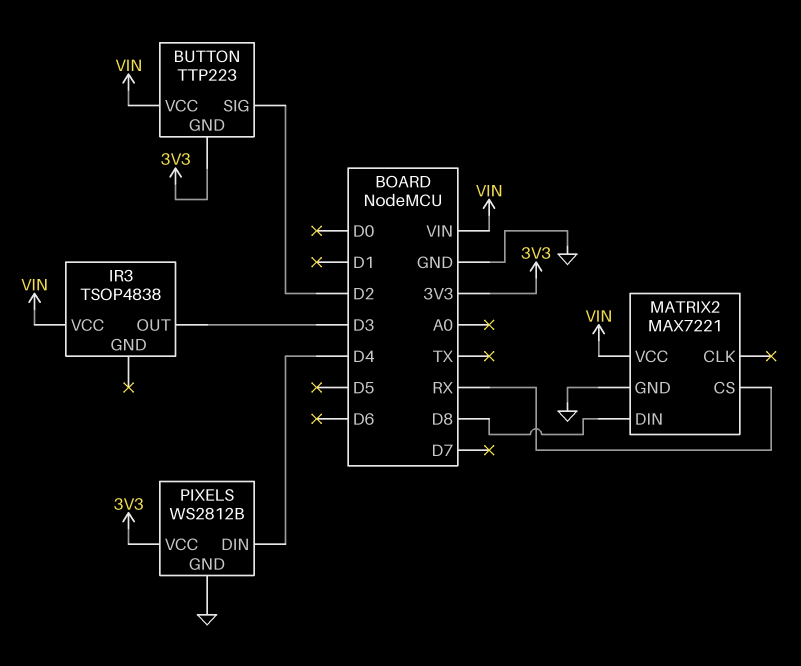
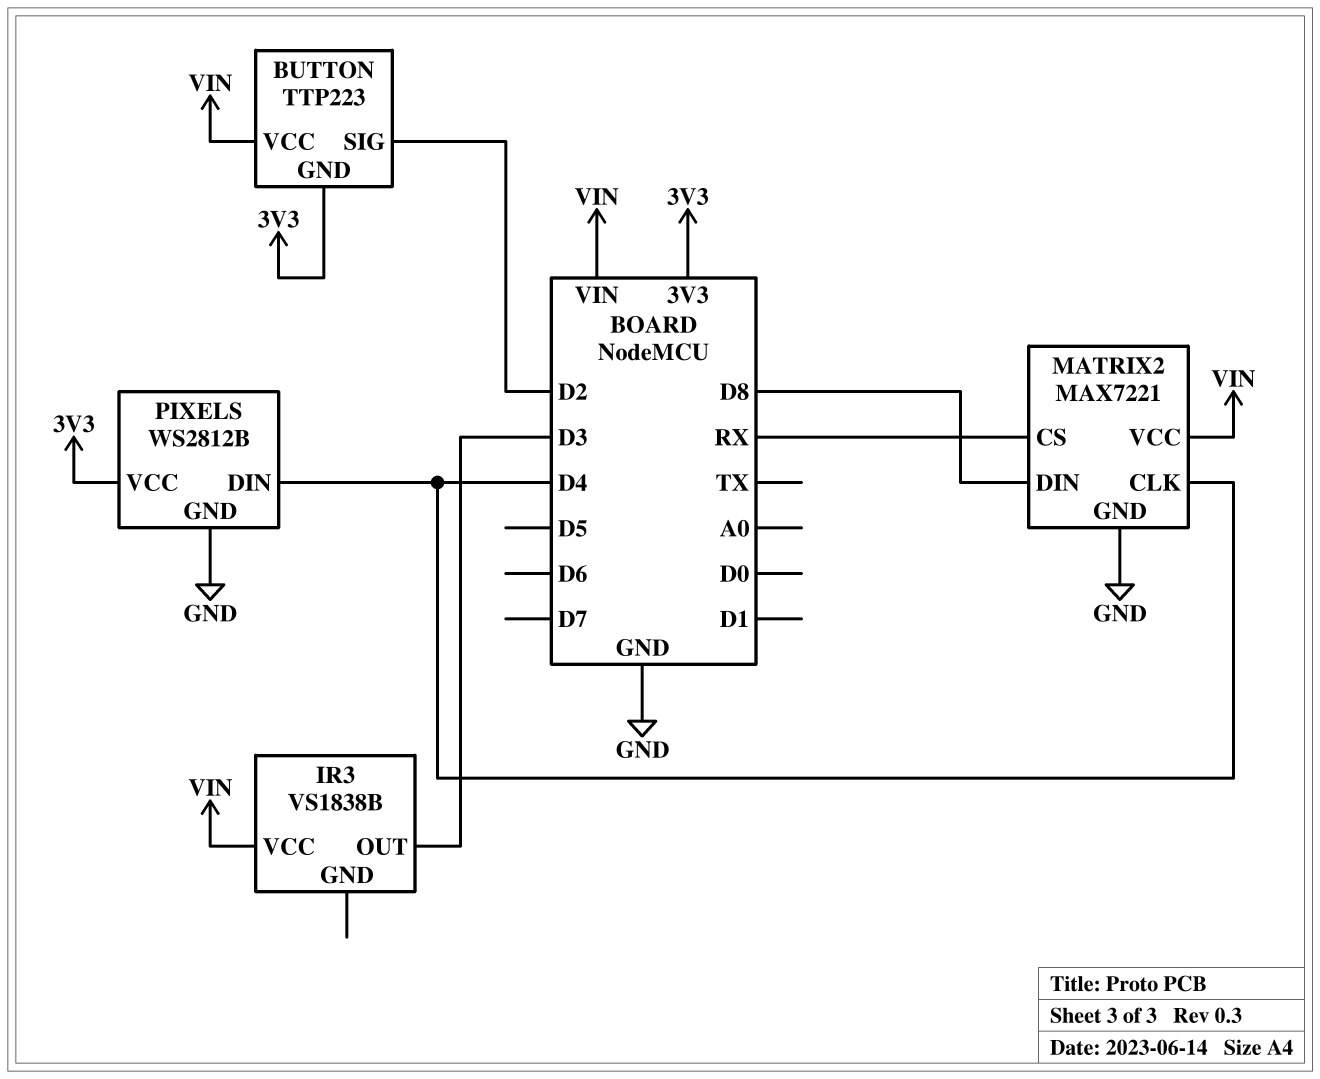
IR3: TSOP4838 -> VS1838B
MATRIX2 pin CLK: none -> D4

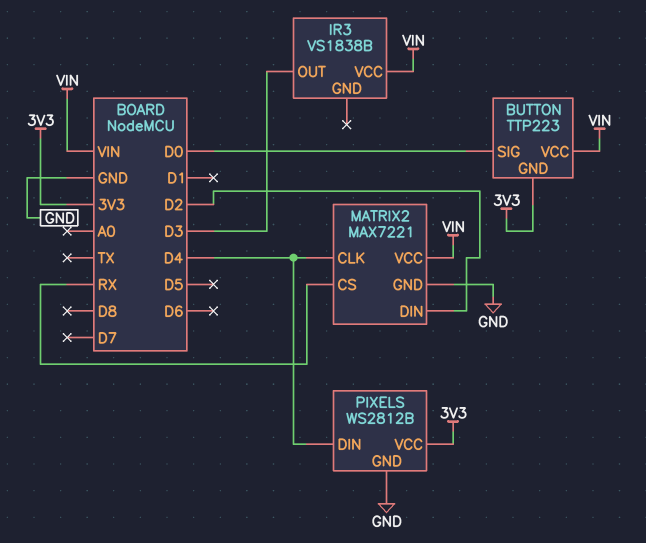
BUTTON pin SIG: D2 -> D0
MATRIX2 pin DIN: D8 -> D2

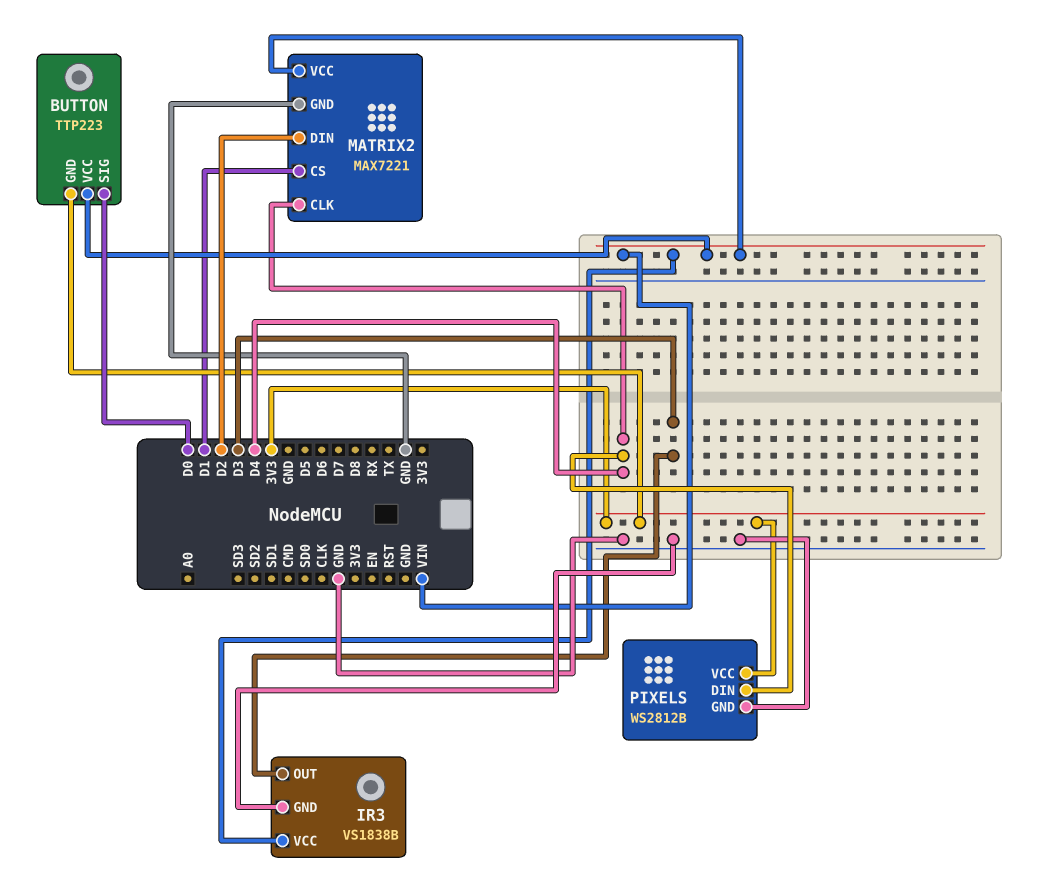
IR3 pin GND: none -> GND
MATRIX2 pin CS: RX -> D1

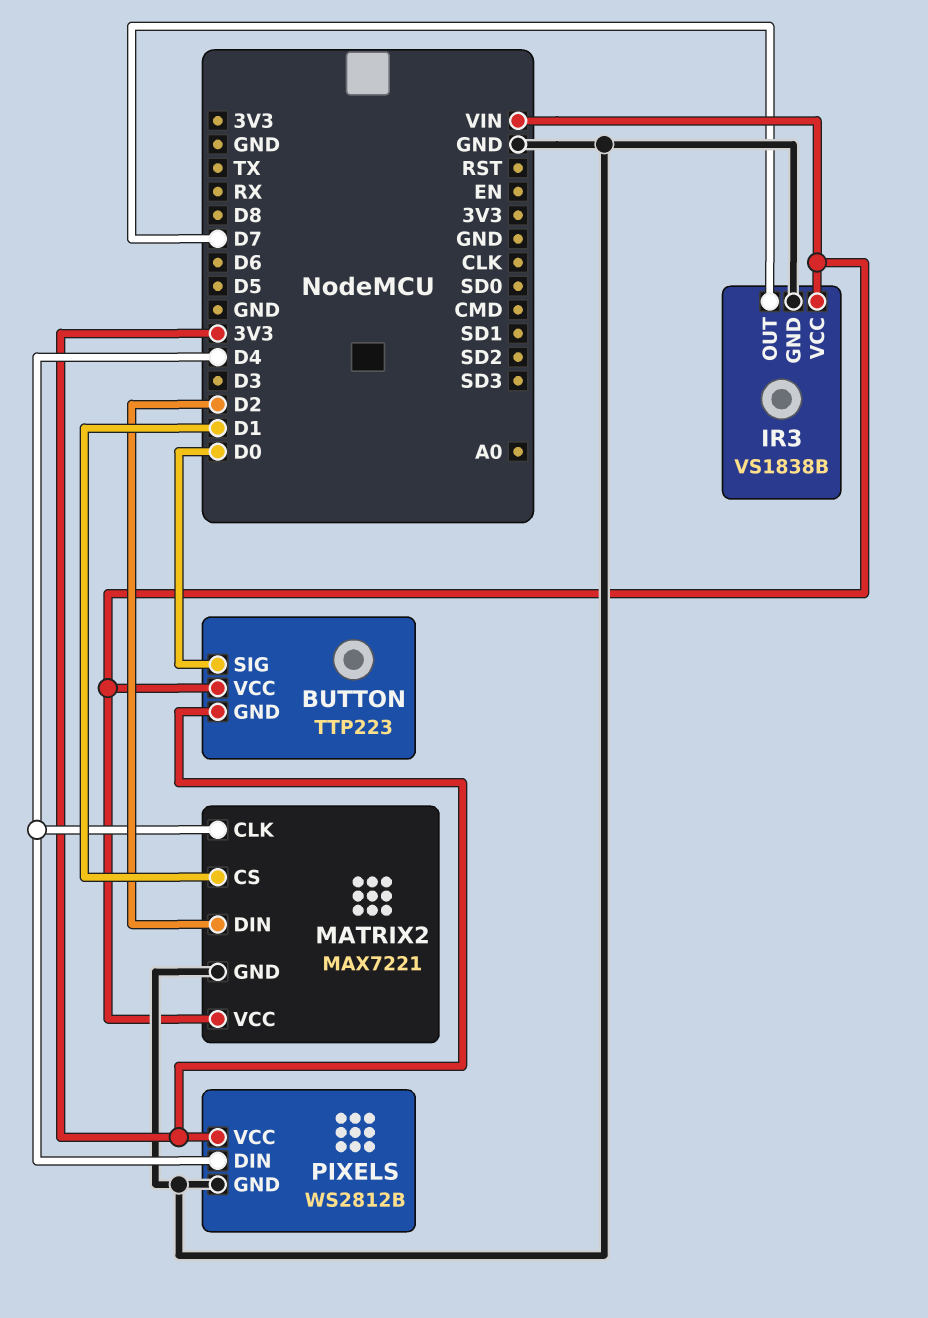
IR3 pin OUT: D3 -> D7

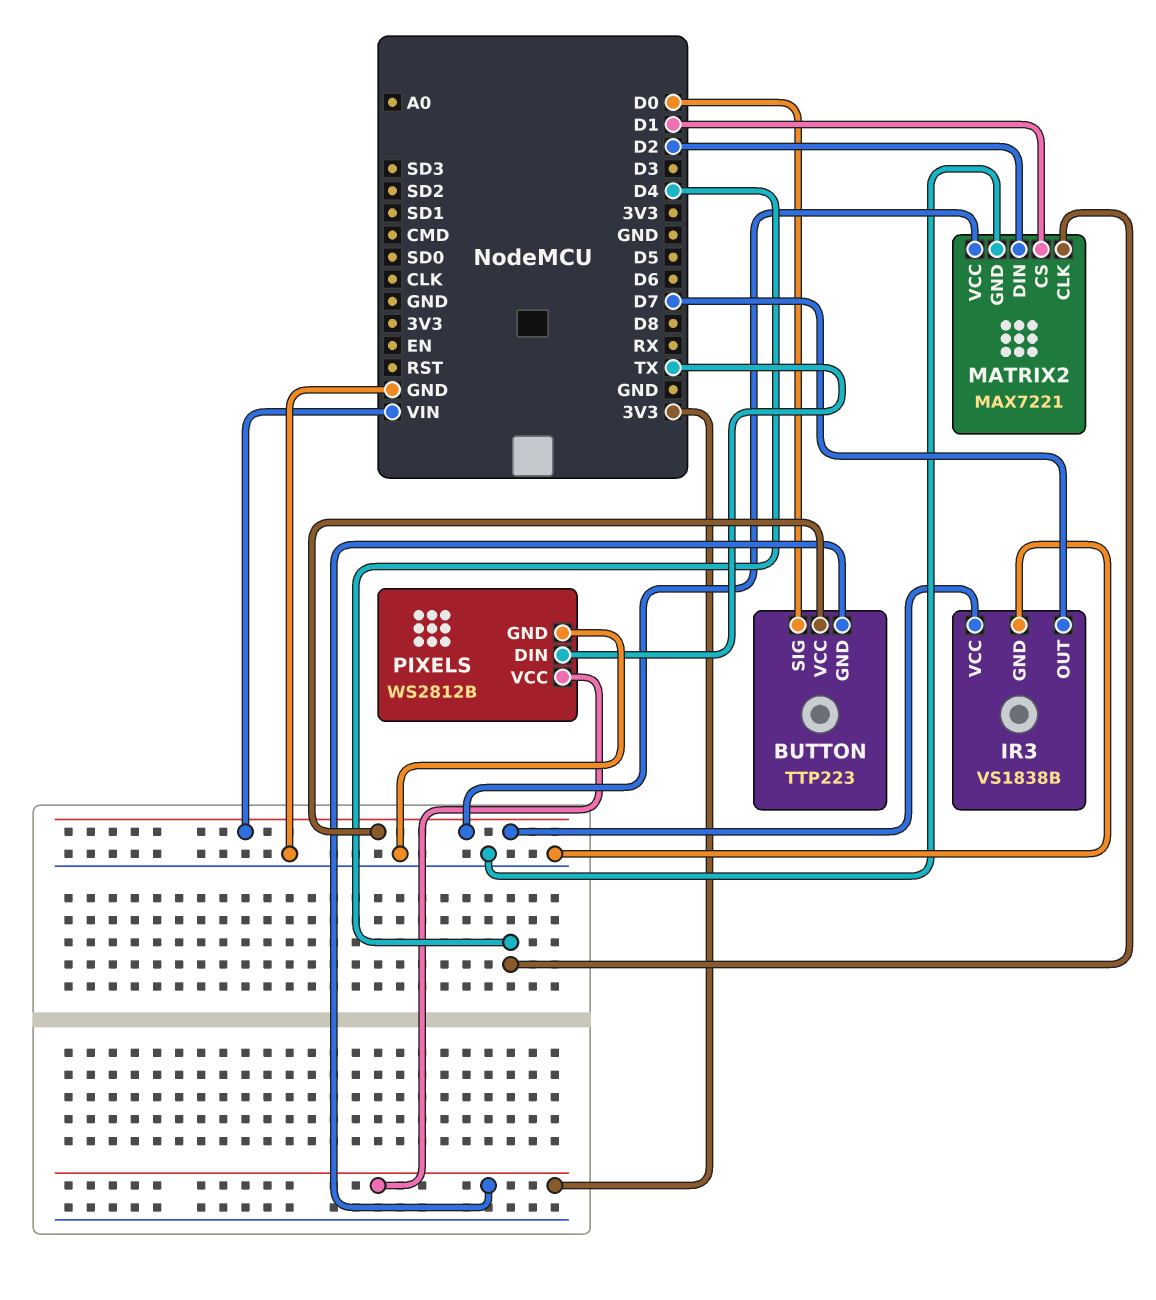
PIXELS pin DIN: D4 -> TX

